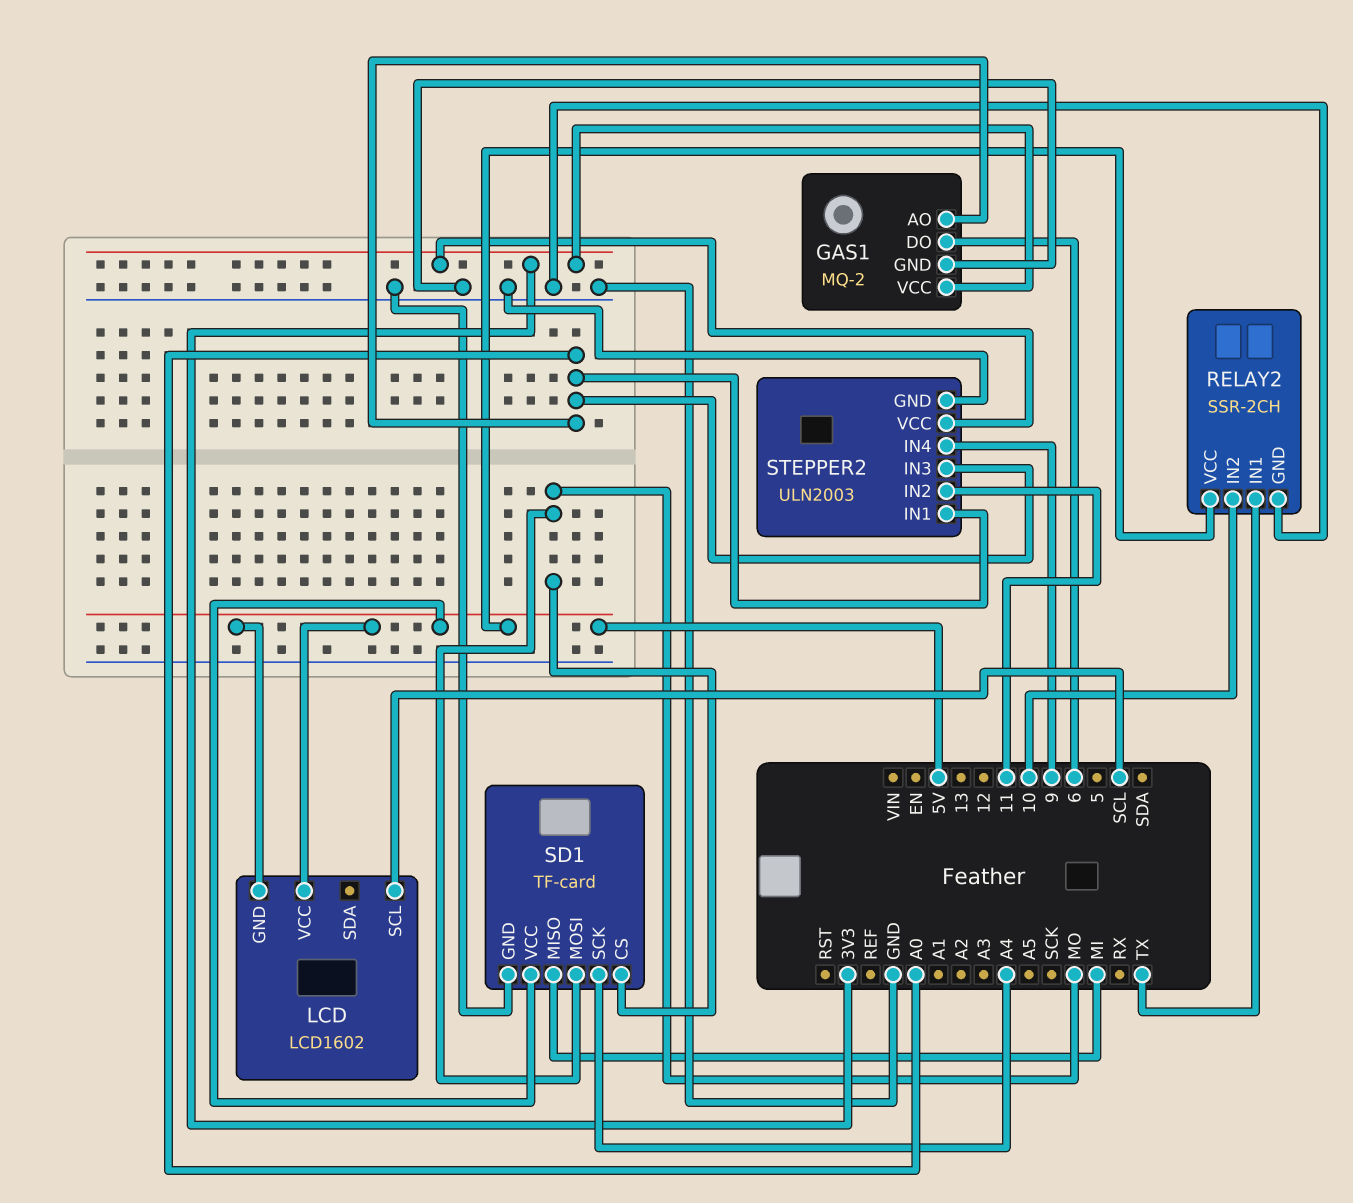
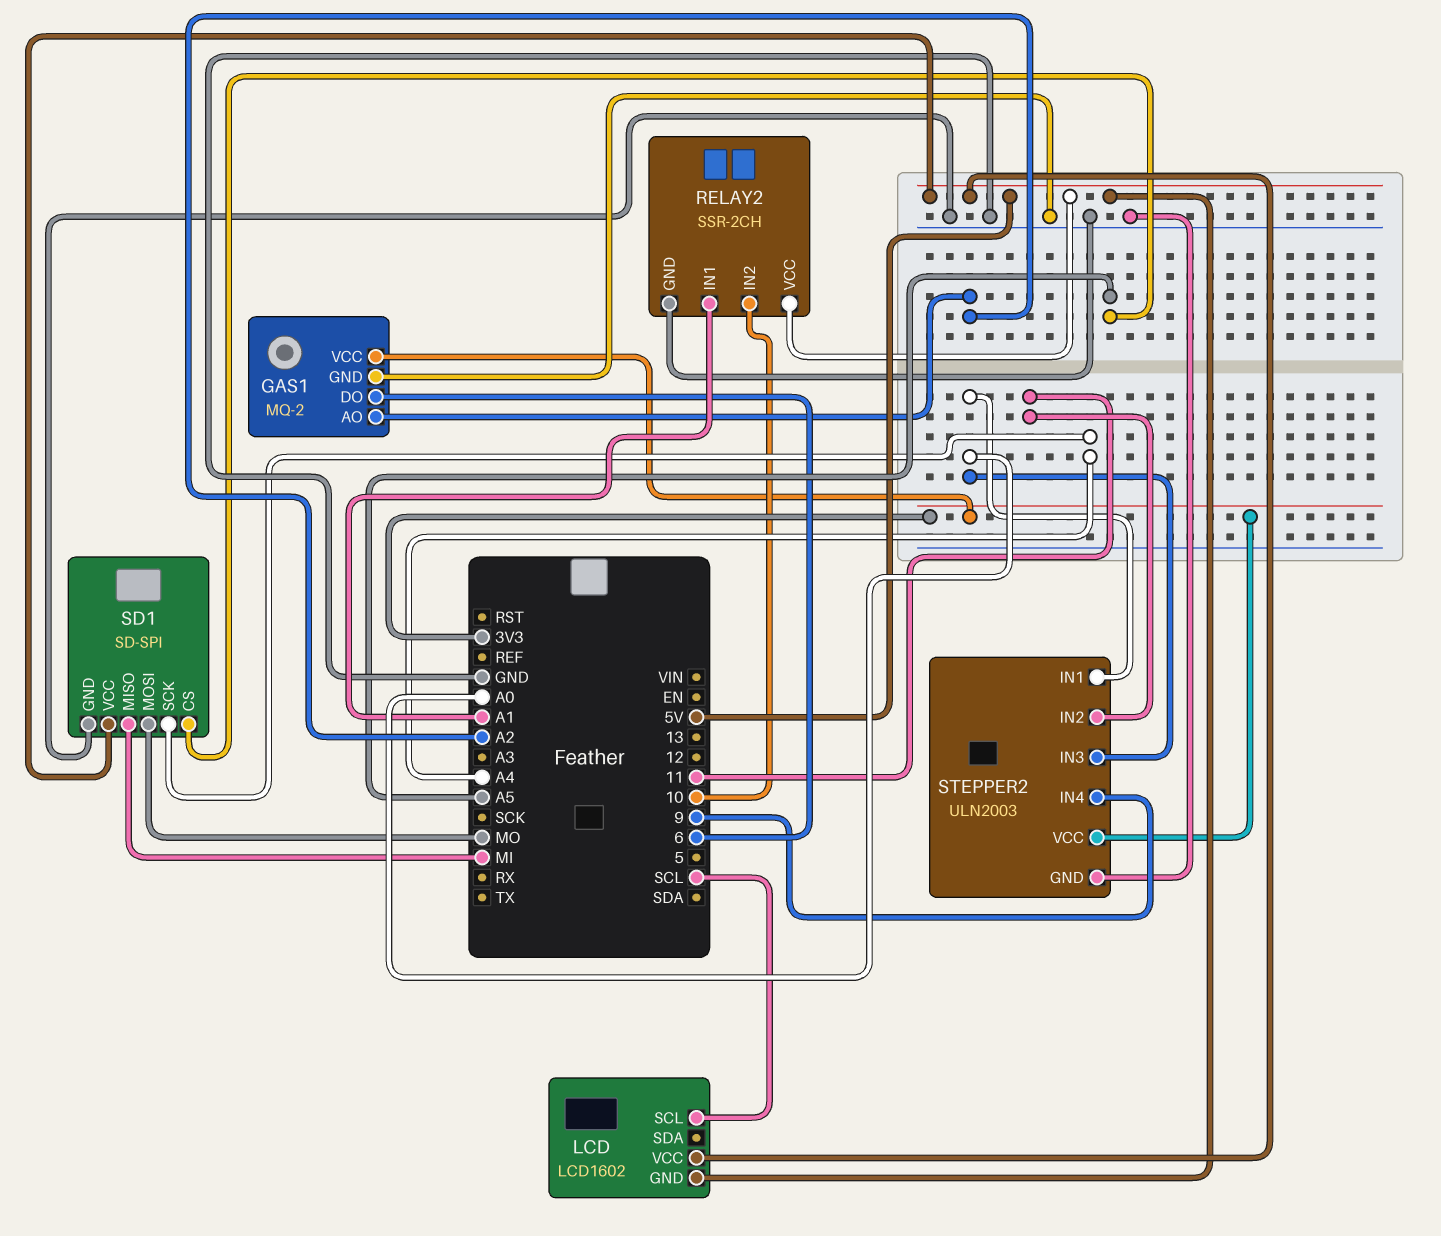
GAS1 pin AO: A0 -> A2
RELAY2 pin IN1: TX -> A1
SD1: TF-card -> SD-SPI
SD1 pin CS: MO -> A5

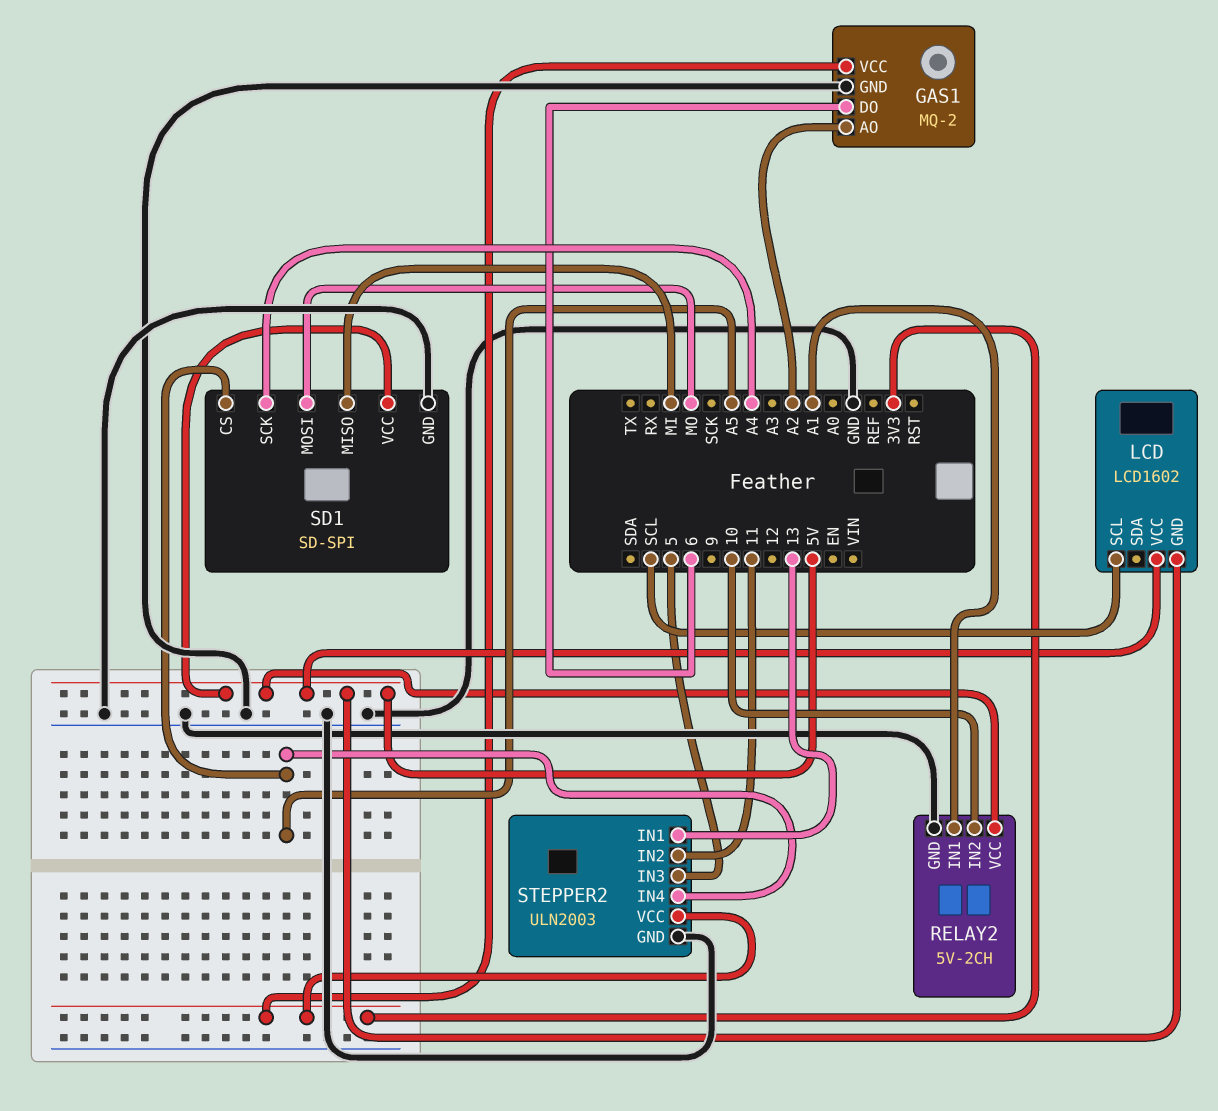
RELAY2: SSR-2CH -> 5V-2CH
STEPPER2 pin IN1: A0 -> 13
STEPPER2 pin IN3: A0 -> 5
STEPPER2 pin IN4: 9 -> A5

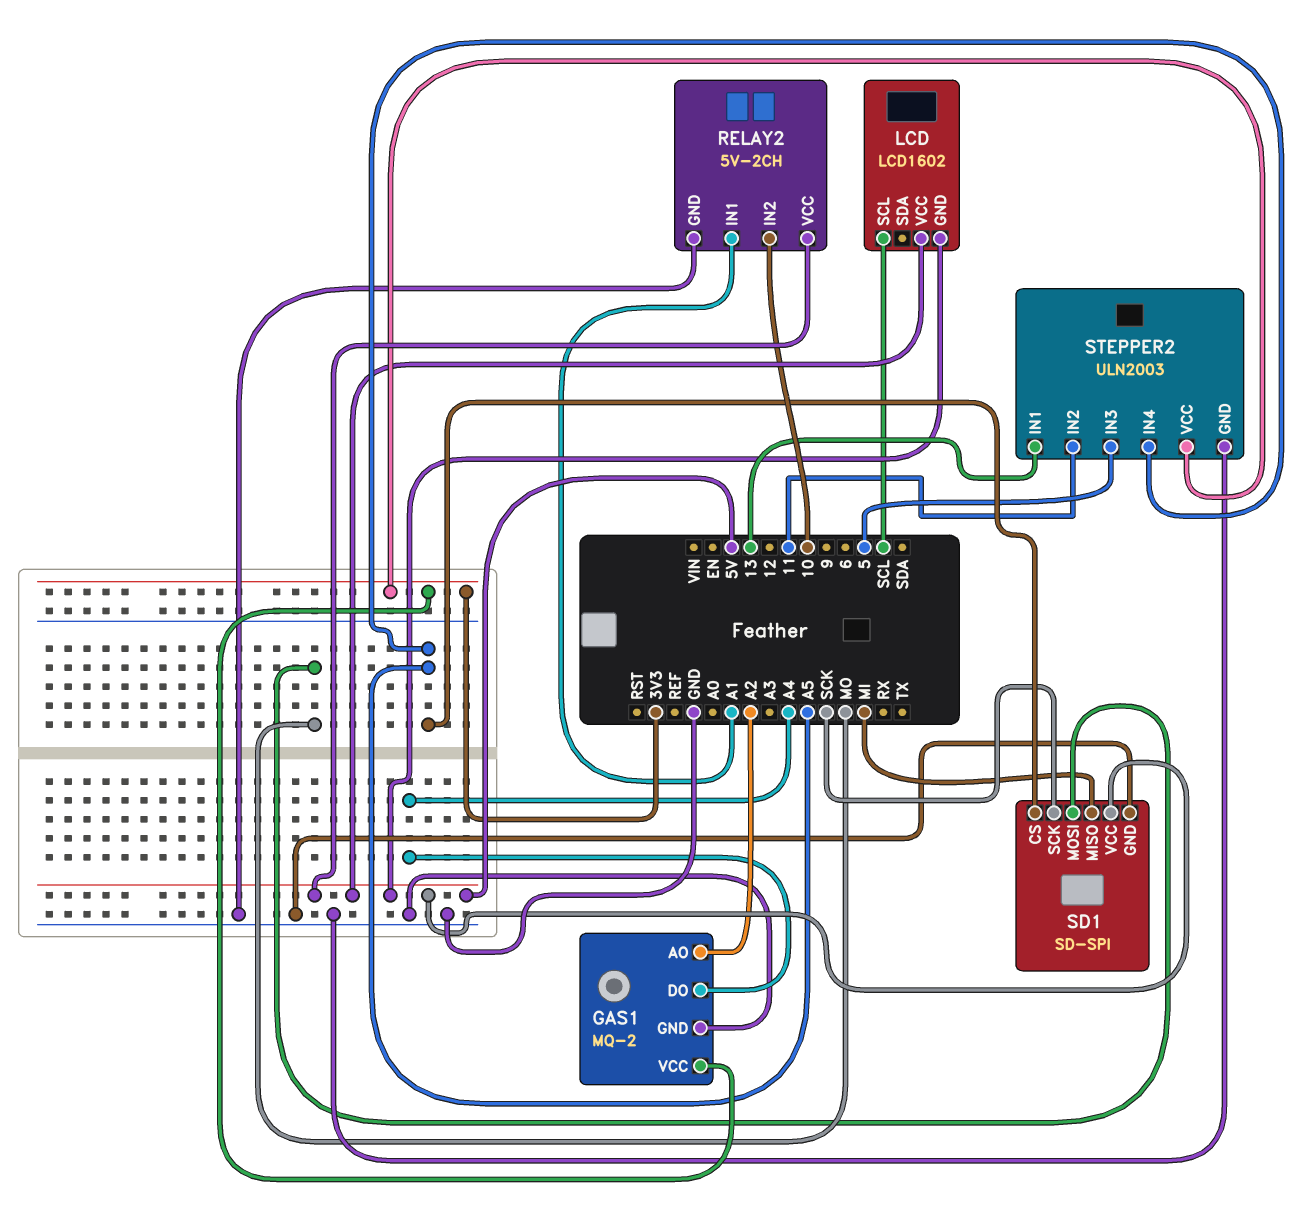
GAS1 pin DO: 6 -> A4
SD1 pin SCK: A4 -> SCK

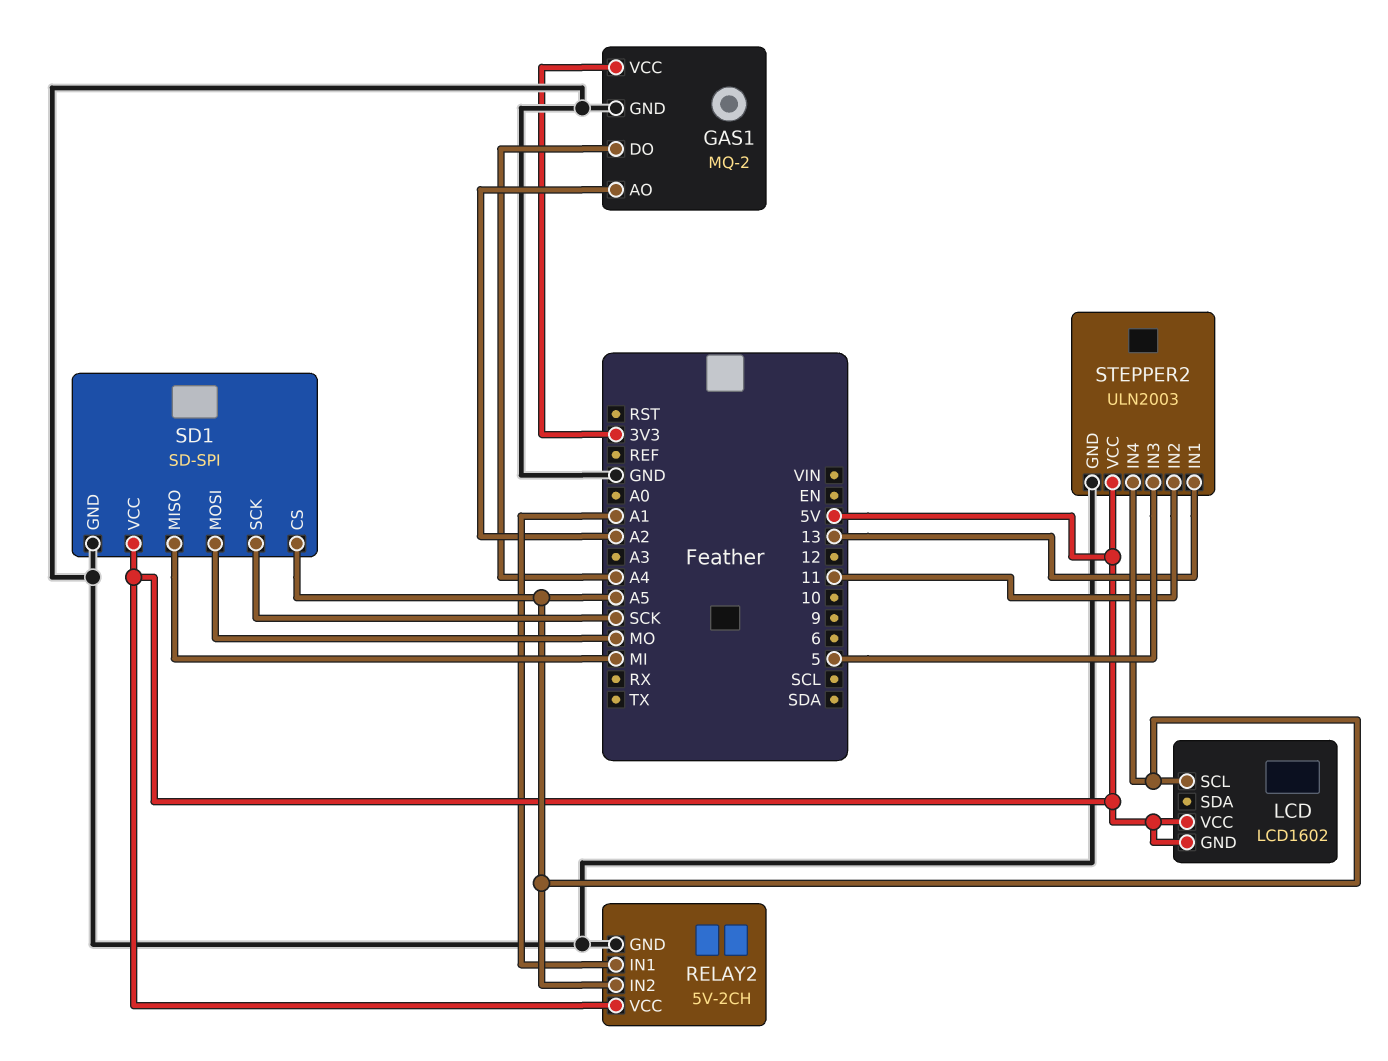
LCD pin SCL: SCL -> A5
RELAY2 pin IN2: 10 -> A5
STEPPER2 pin VCC: 3V3 -> 5V

